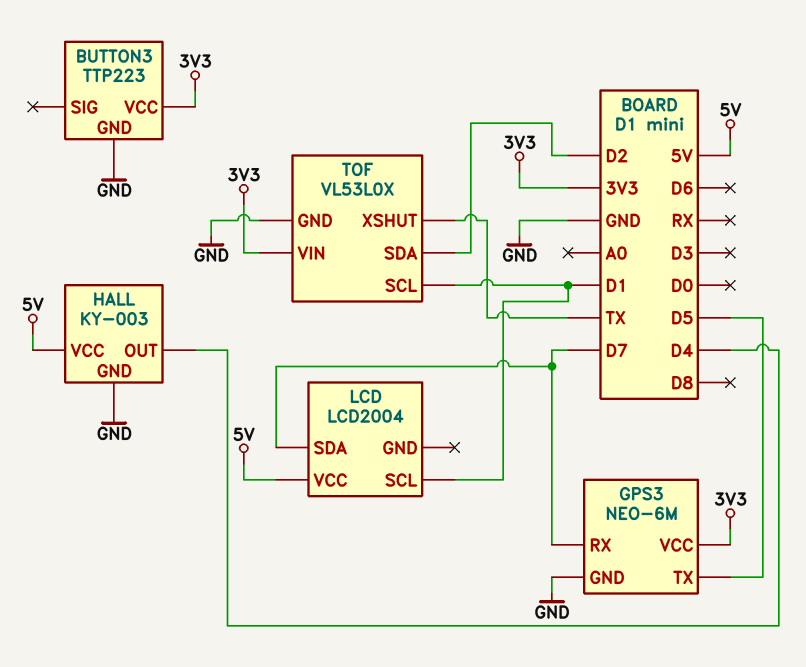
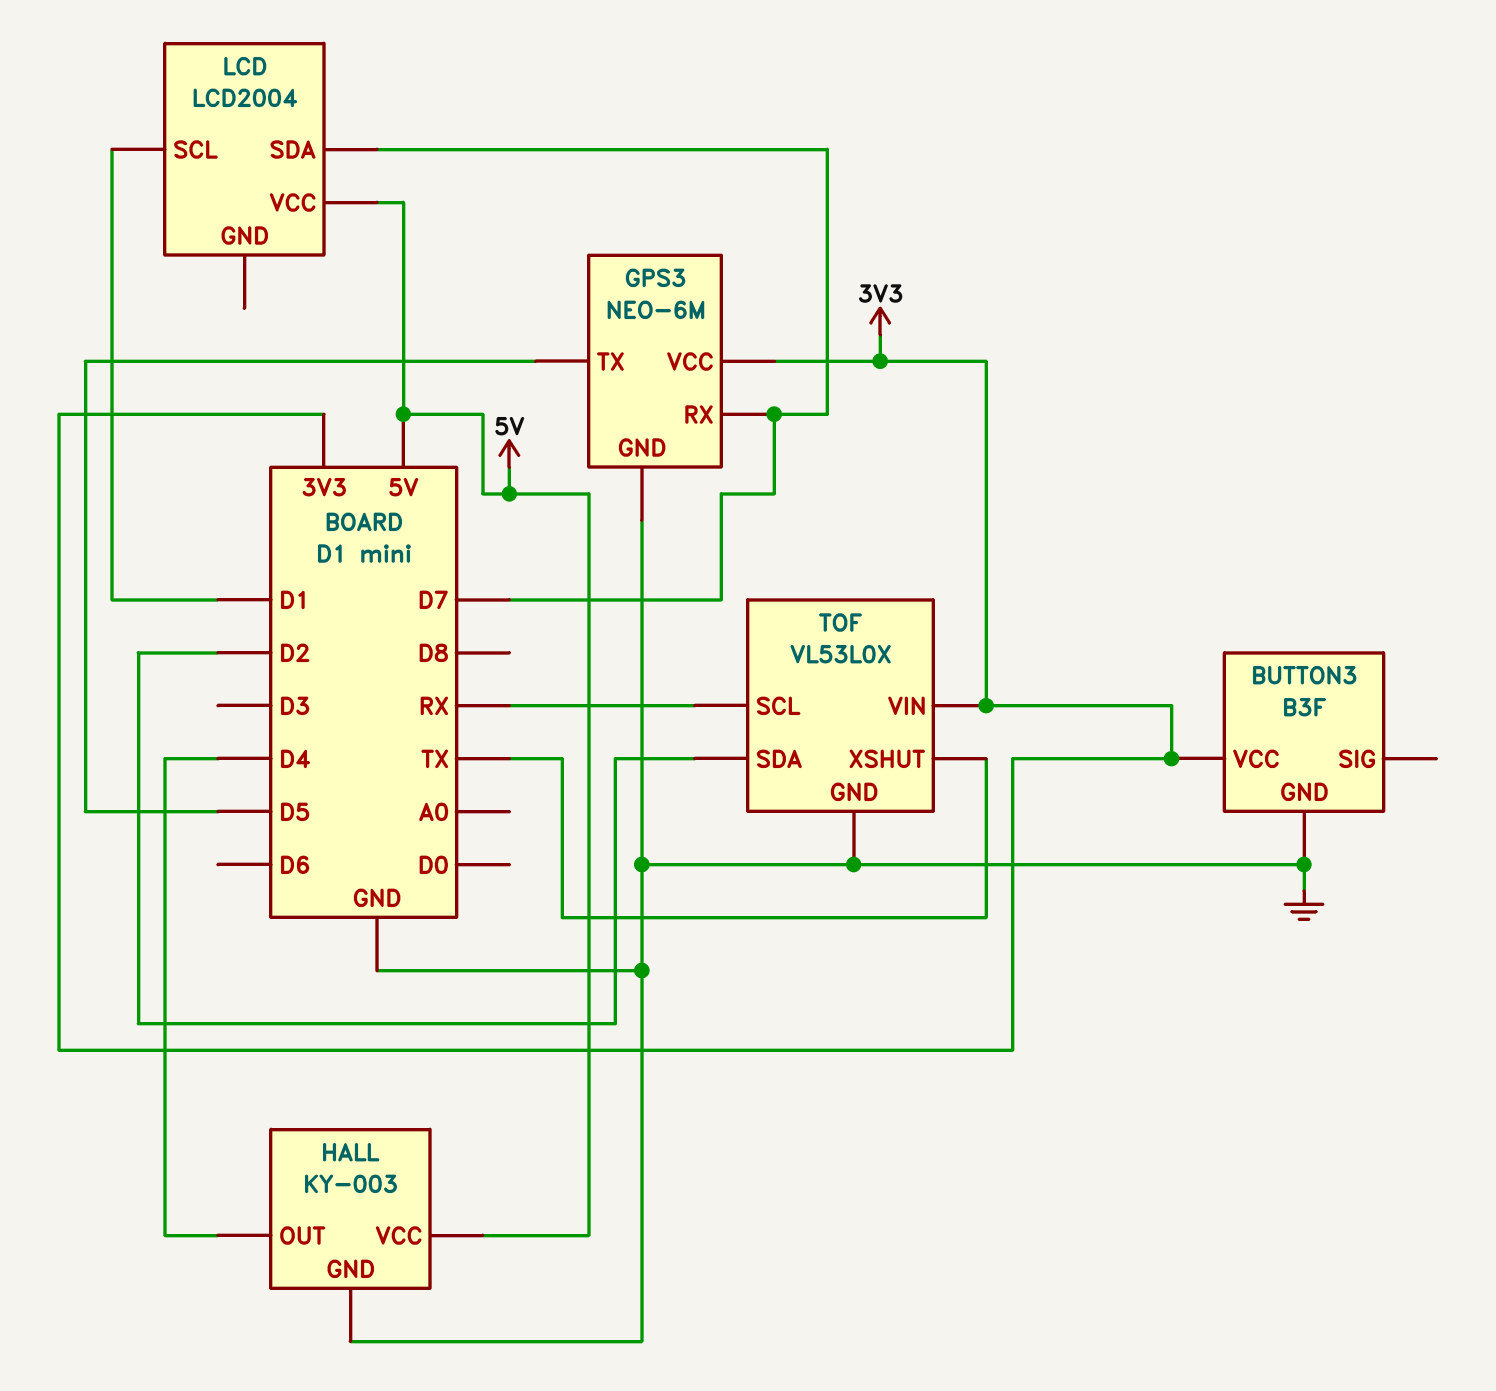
BUTTON3: TTP223 -> B3F
TOF pin SCL: D1 -> RX

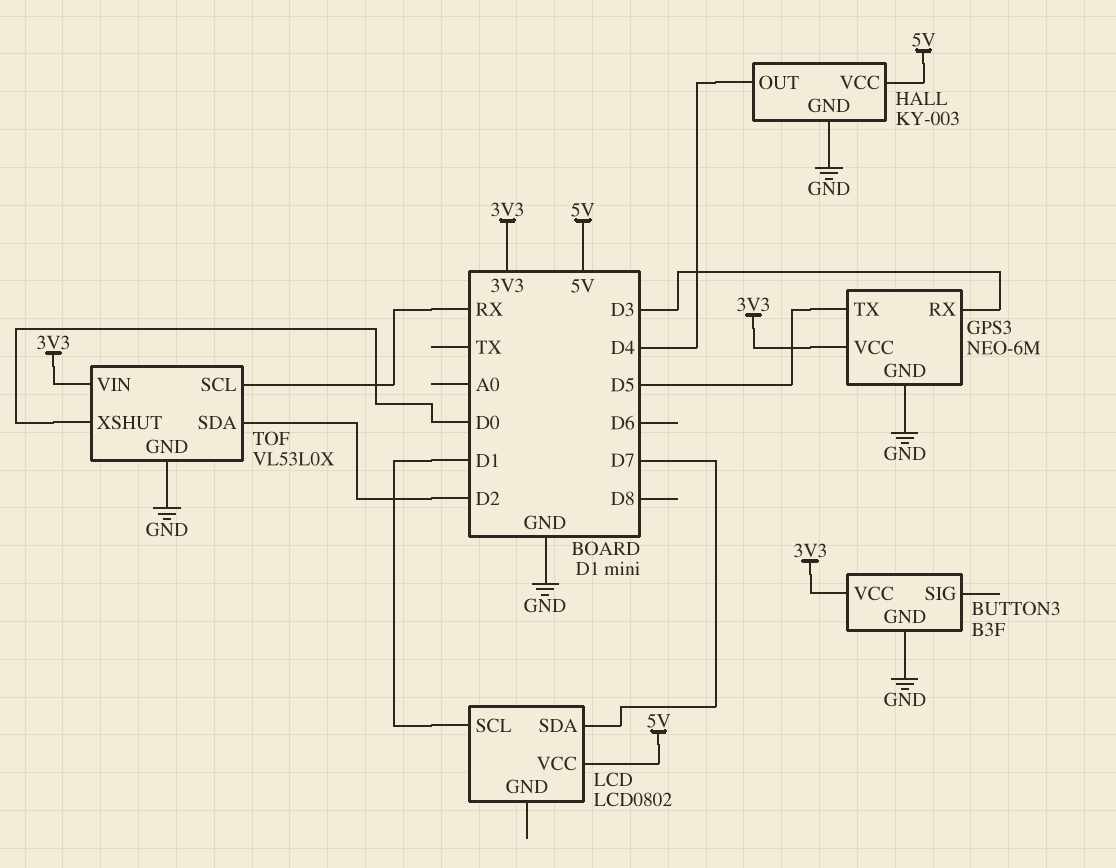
GPS3 pin RX: D7 -> D3
LCD: LCD2004 -> LCD0802
TOF pin XSHUT: TX -> D0

